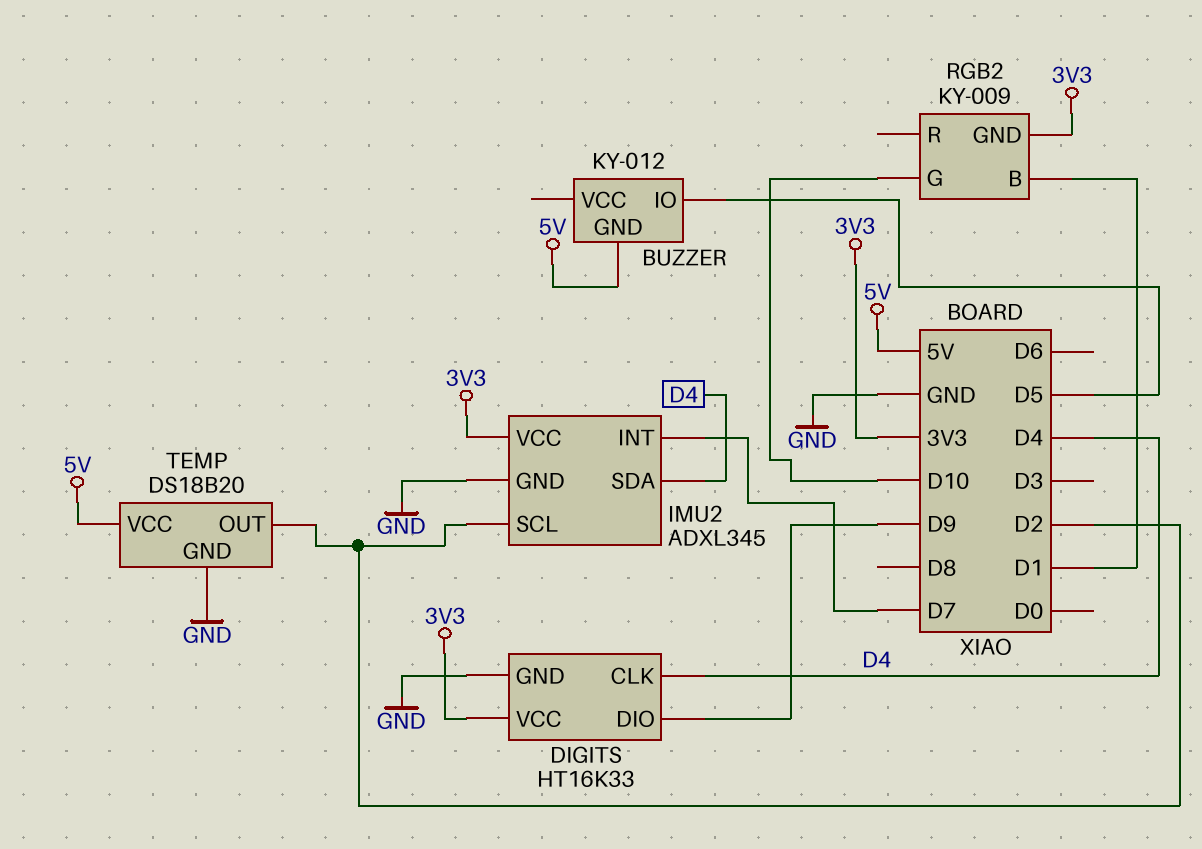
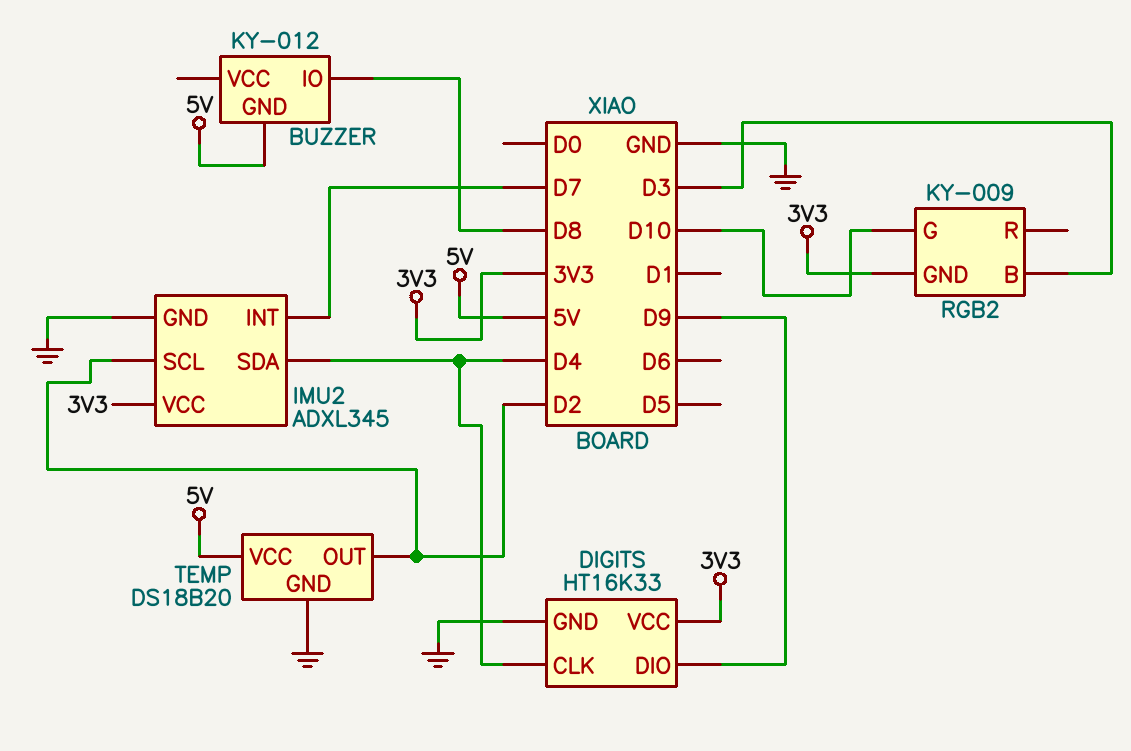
BUZZER pin IO: D5 -> D8
RGB2 pin B: D1 -> D3

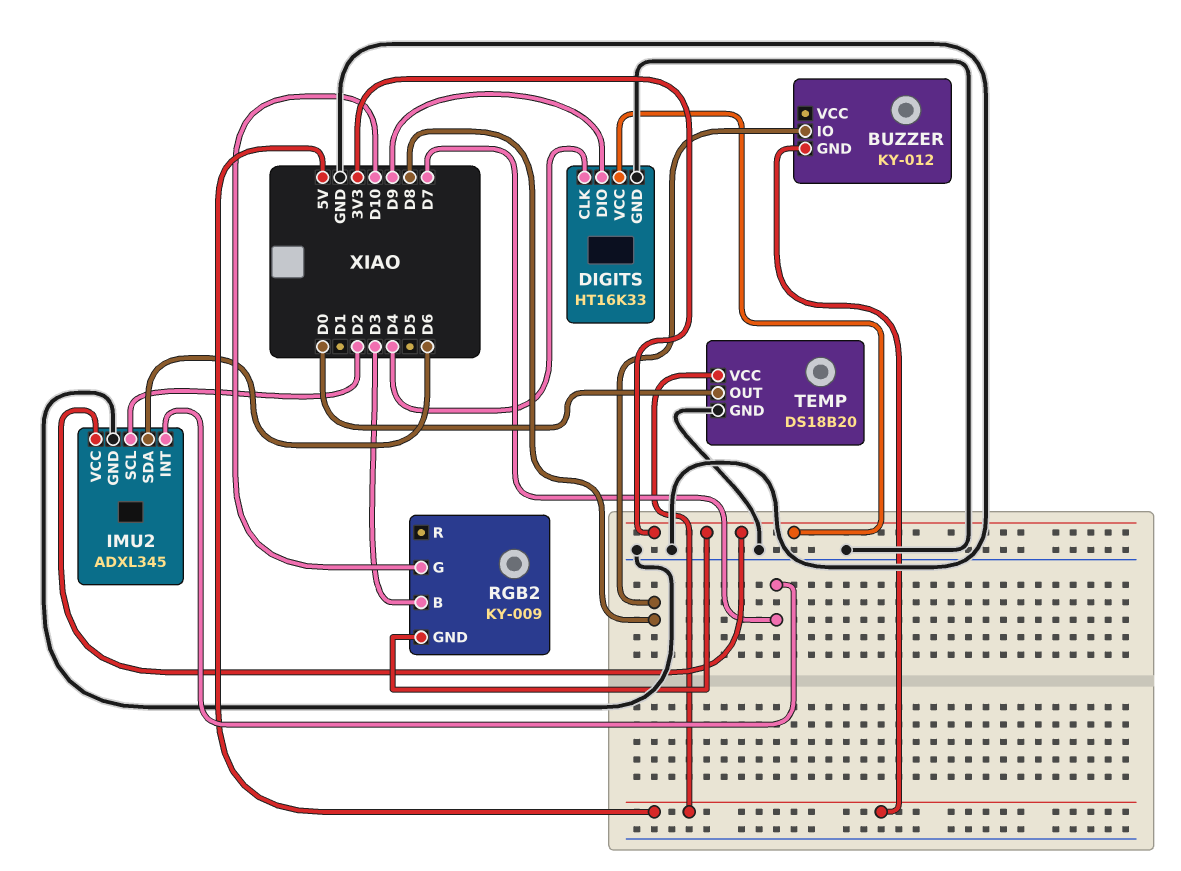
IMU2 pin SDA: D4 -> D6
TEMP pin OUT: D2 -> D0

